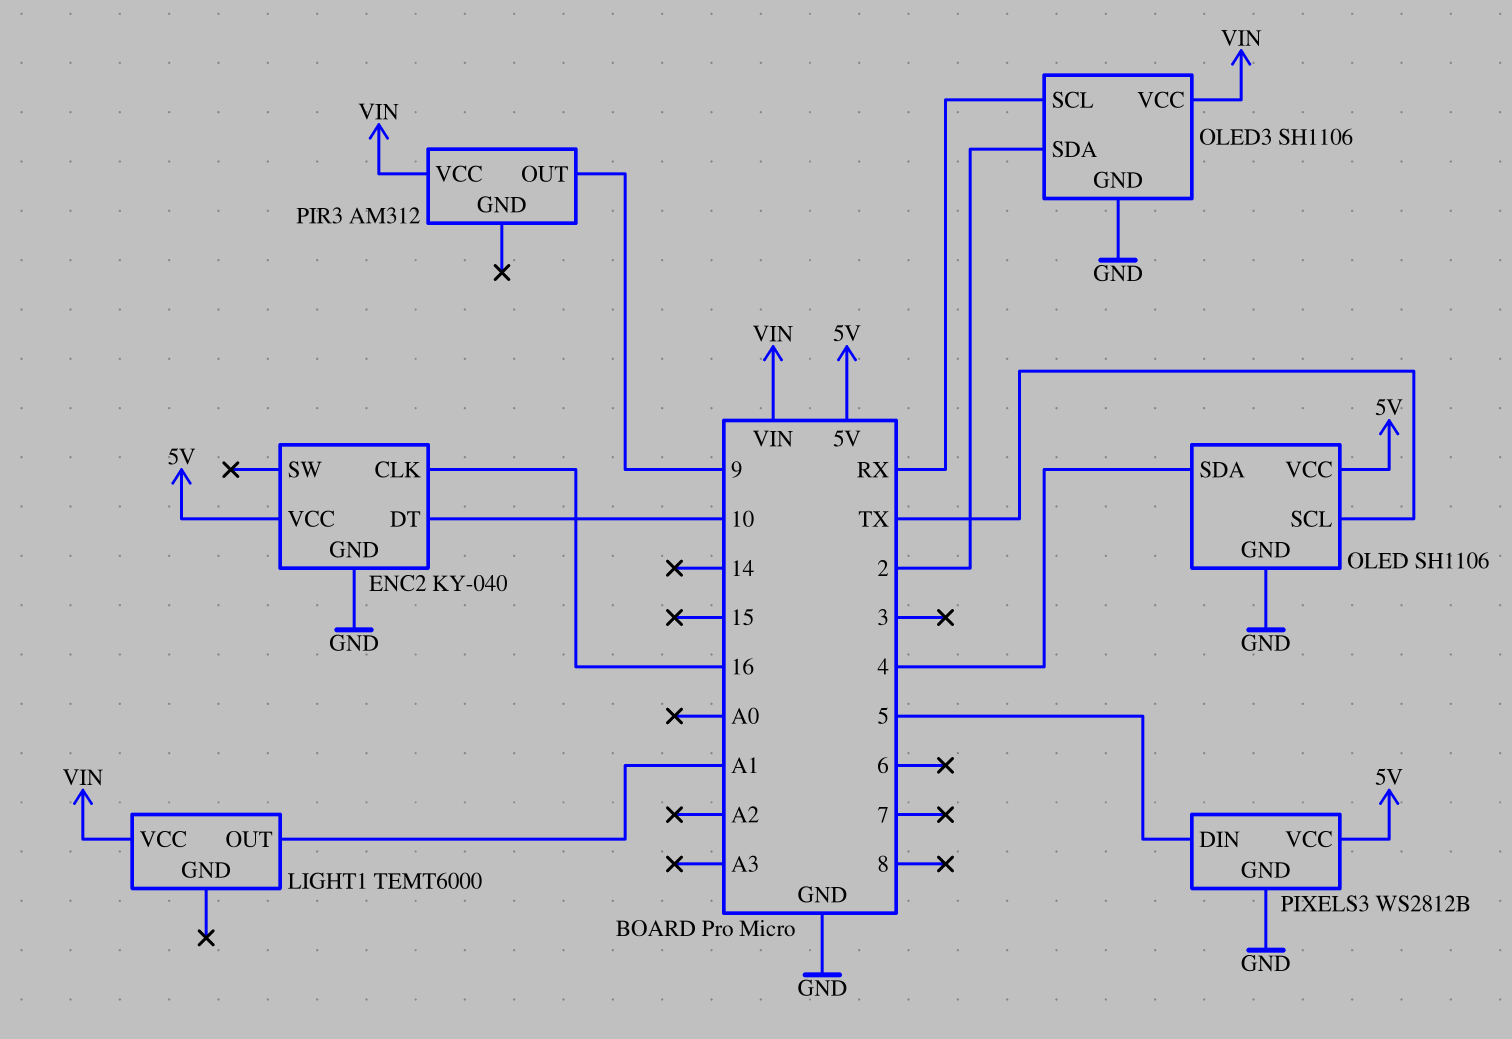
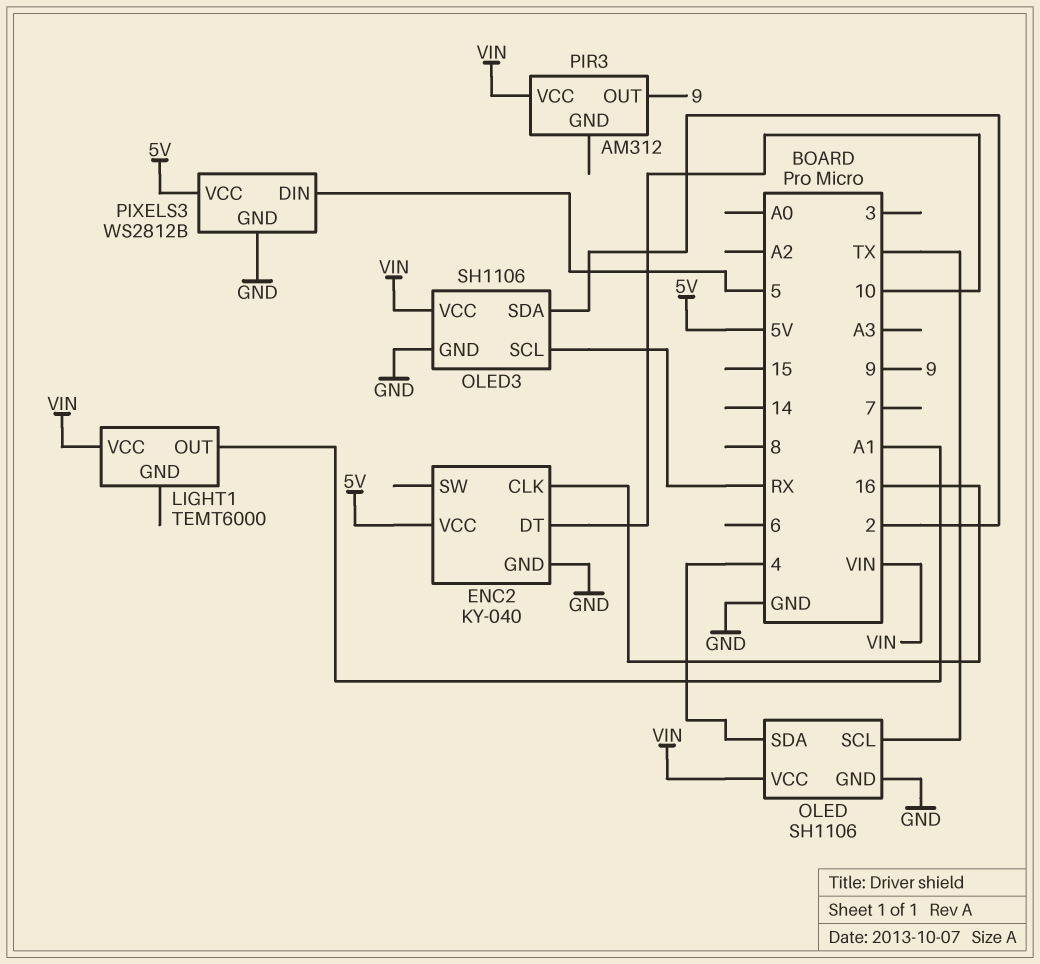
OLED pin VCC: 5V -> VIN

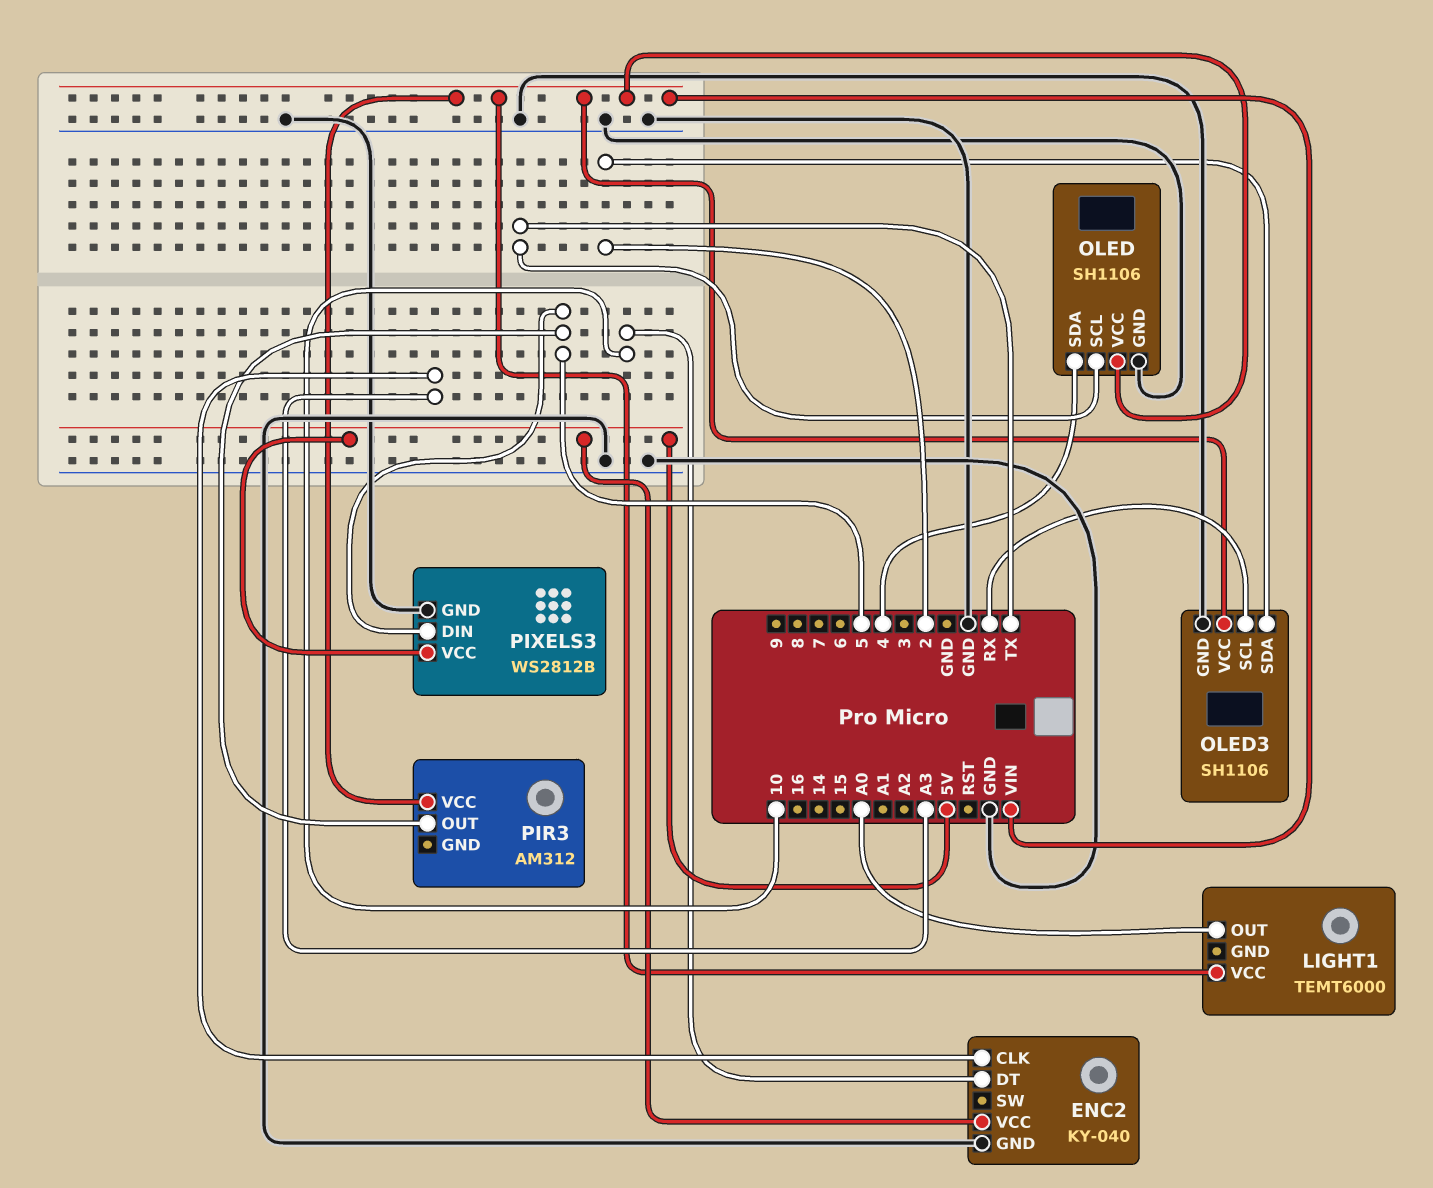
ENC2 pin CLK: 16 -> A3
LIGHT1 pin OUT: A1 -> A0
PIR3 pin OUT: 9 -> 5

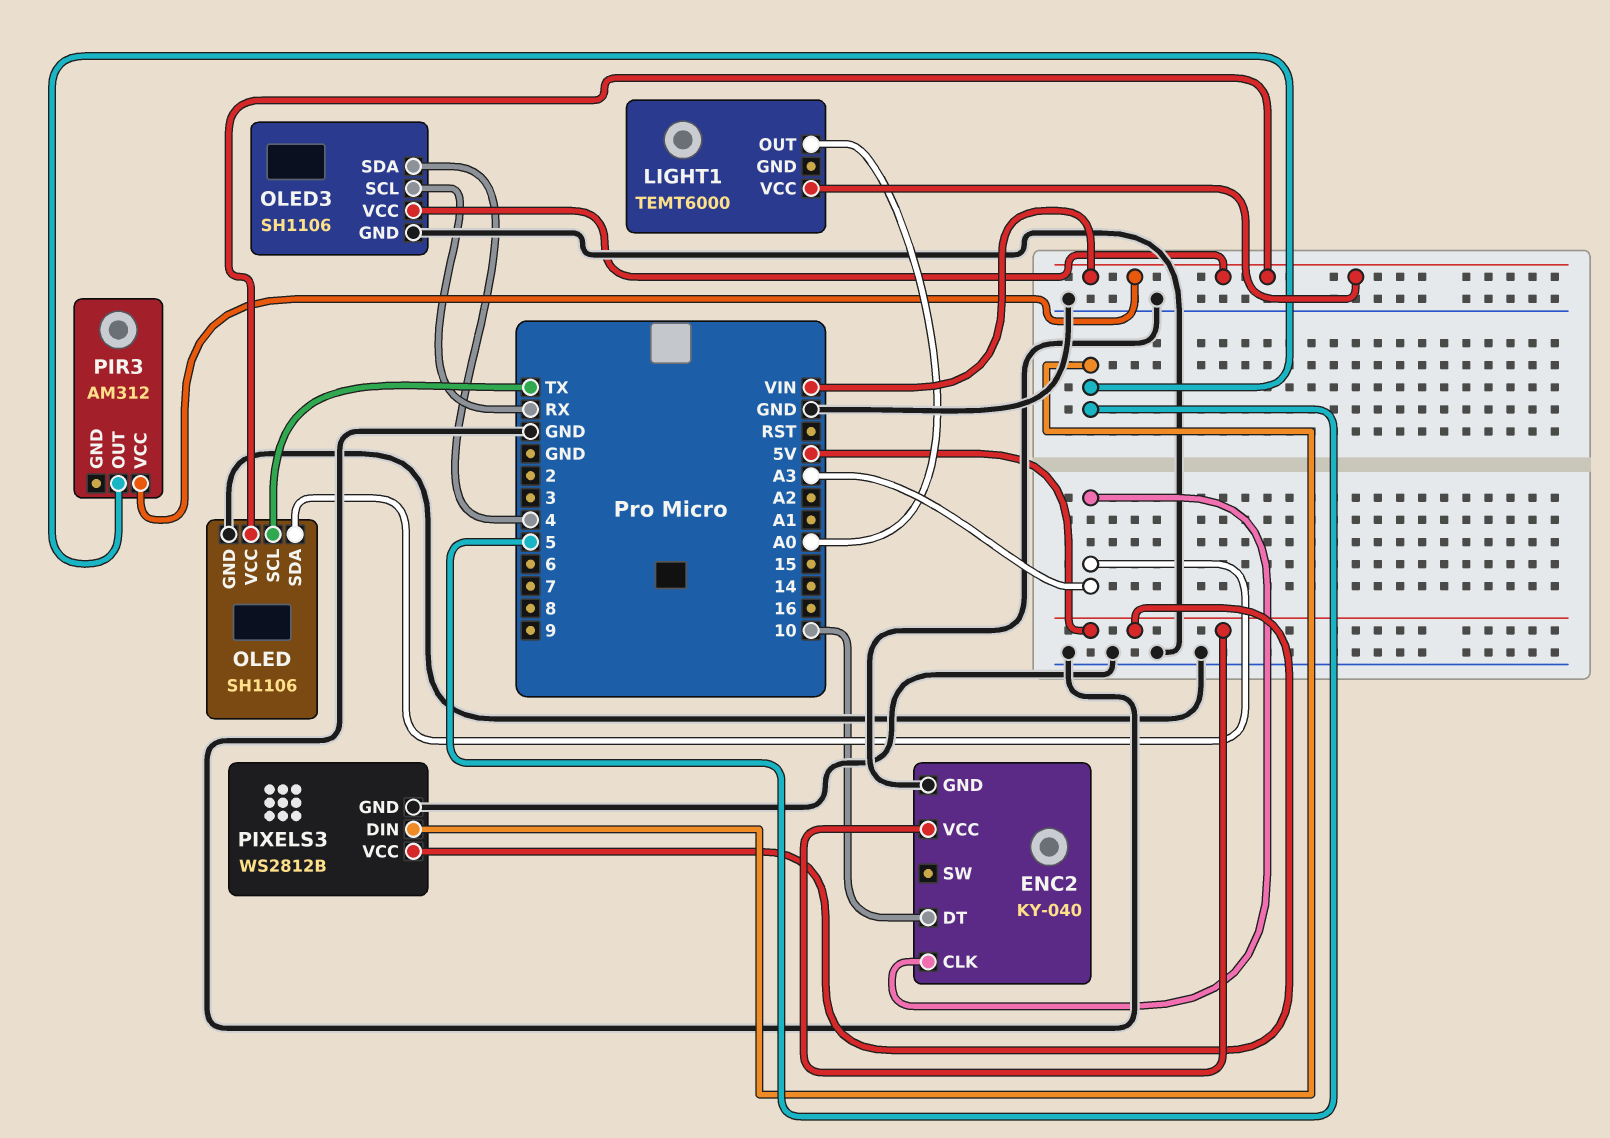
OLED pin SDA: 4 -> A3
OLED3 pin SDA: 2 -> 4

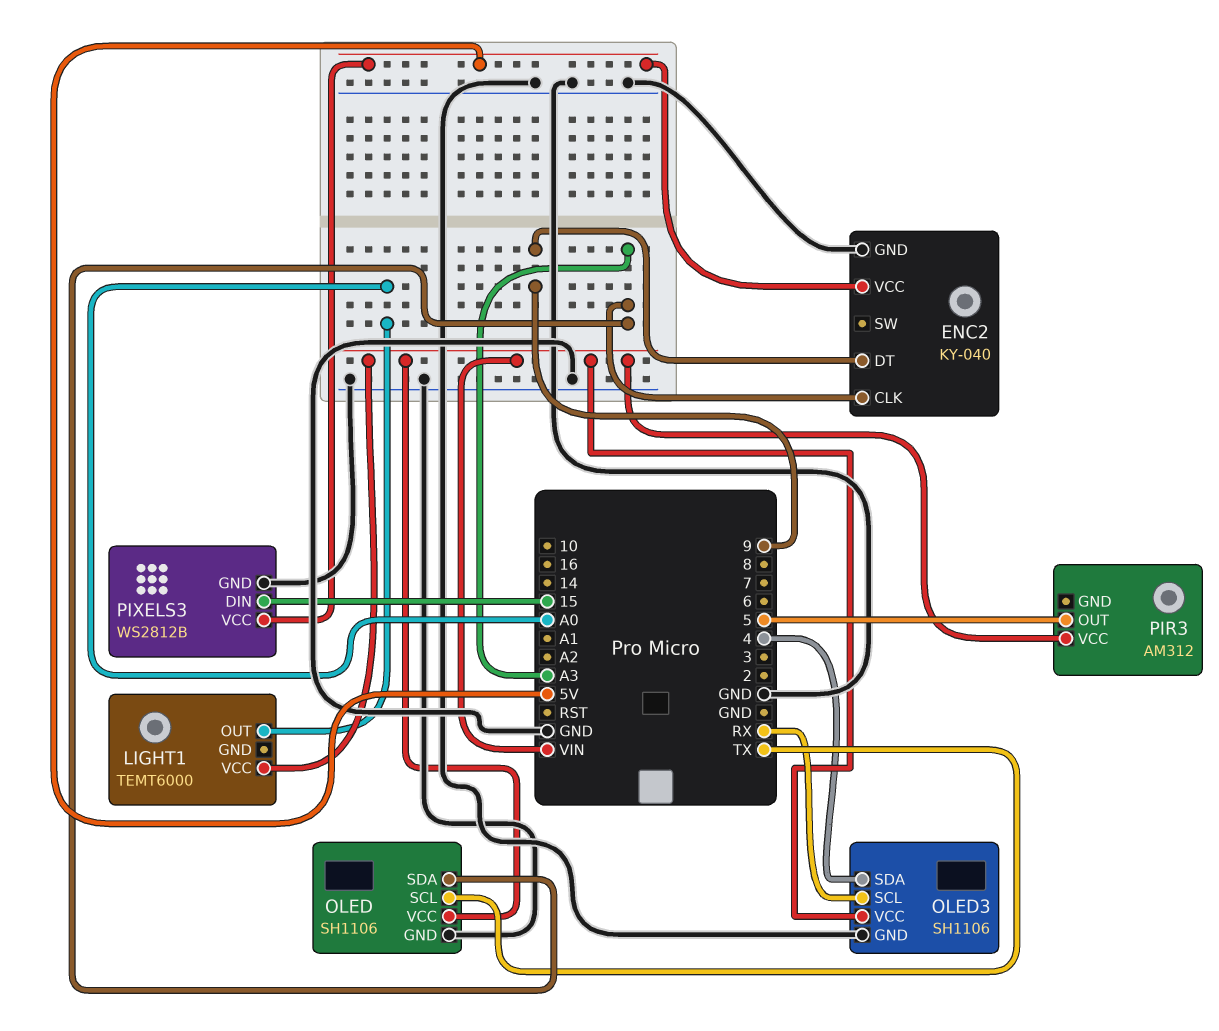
ENC2 pin DT: 10 -> 9
PIXELS3 pin DIN: 5 -> 15

